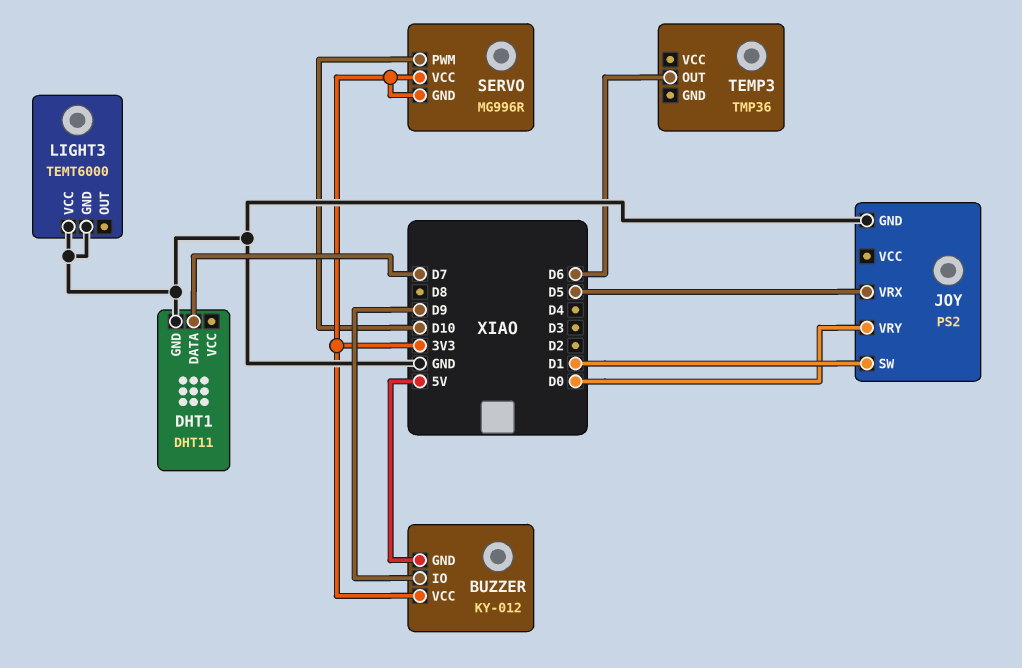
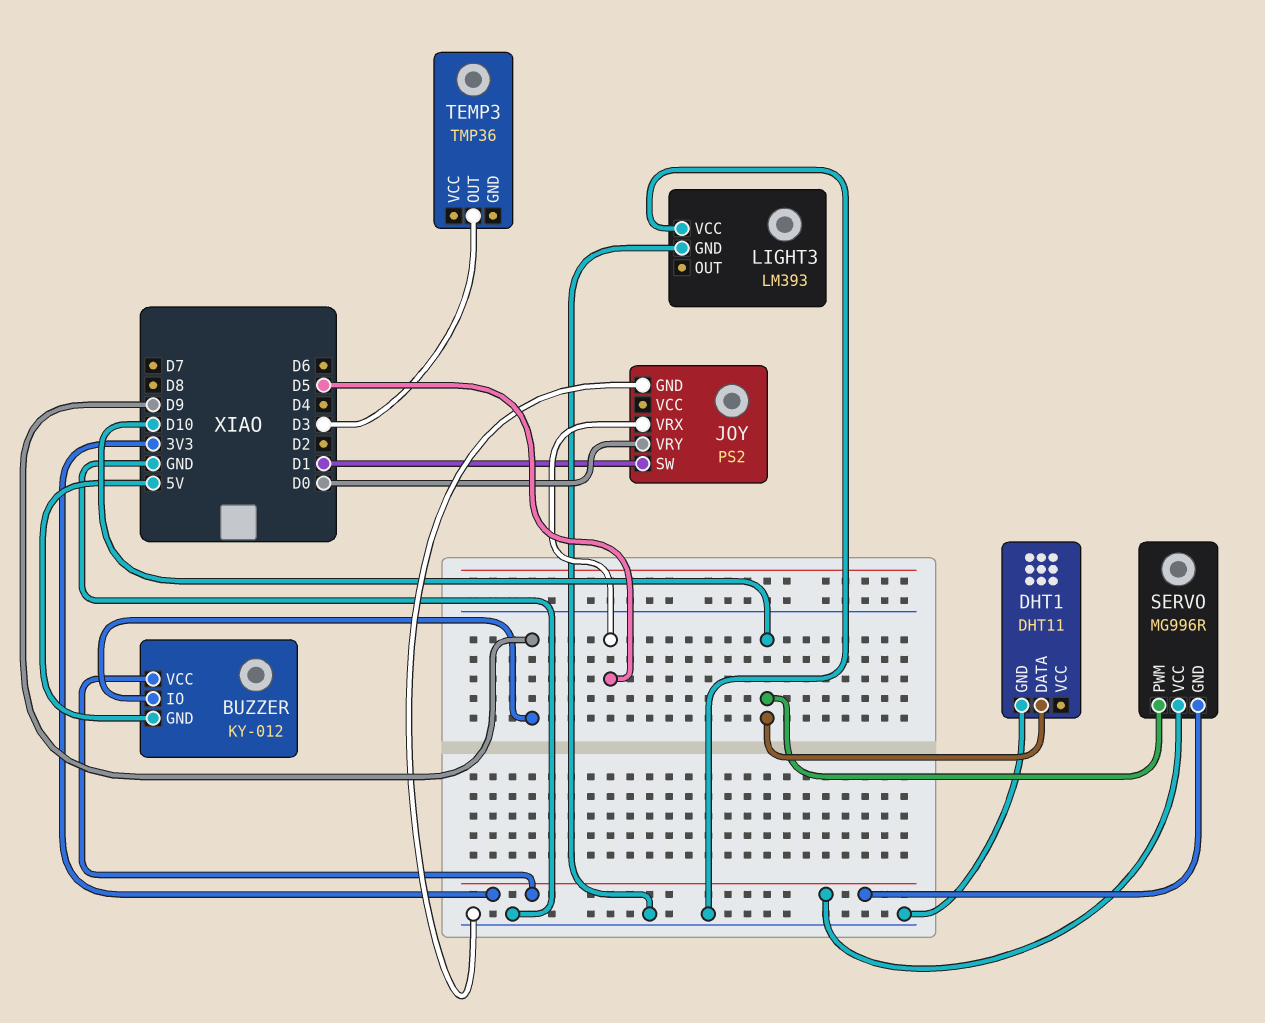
DHT1 pin DATA: D7 -> D10
LIGHT3: TEMT6000 -> LM393
TEMP3 pin OUT: D6 -> D3

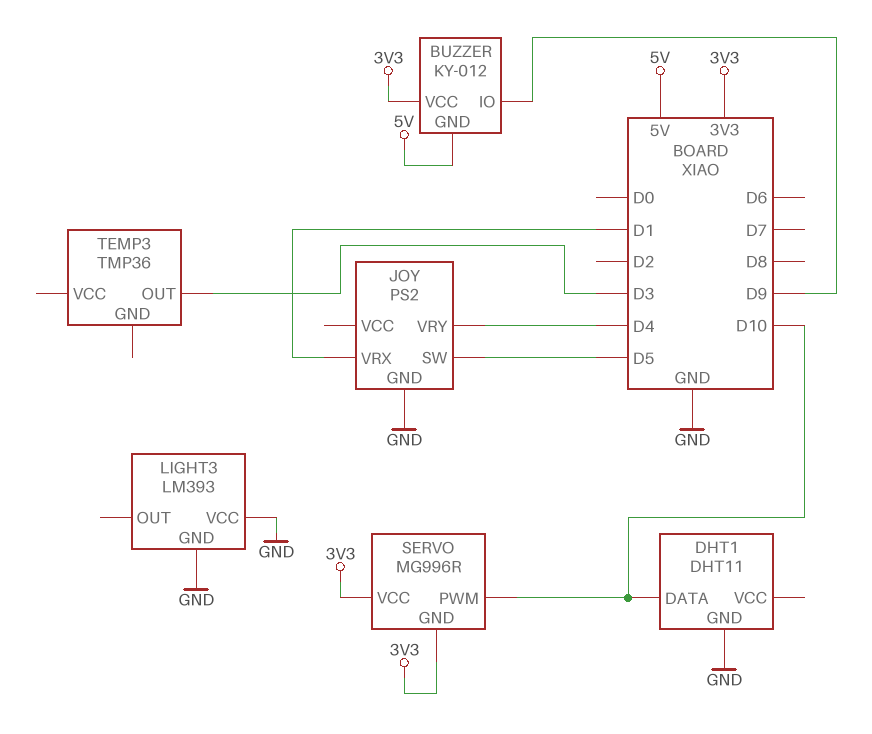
JOY pin SW: D1 -> D5
JOY pin VRX: D5 -> D1
JOY pin VRY: D0 -> D4

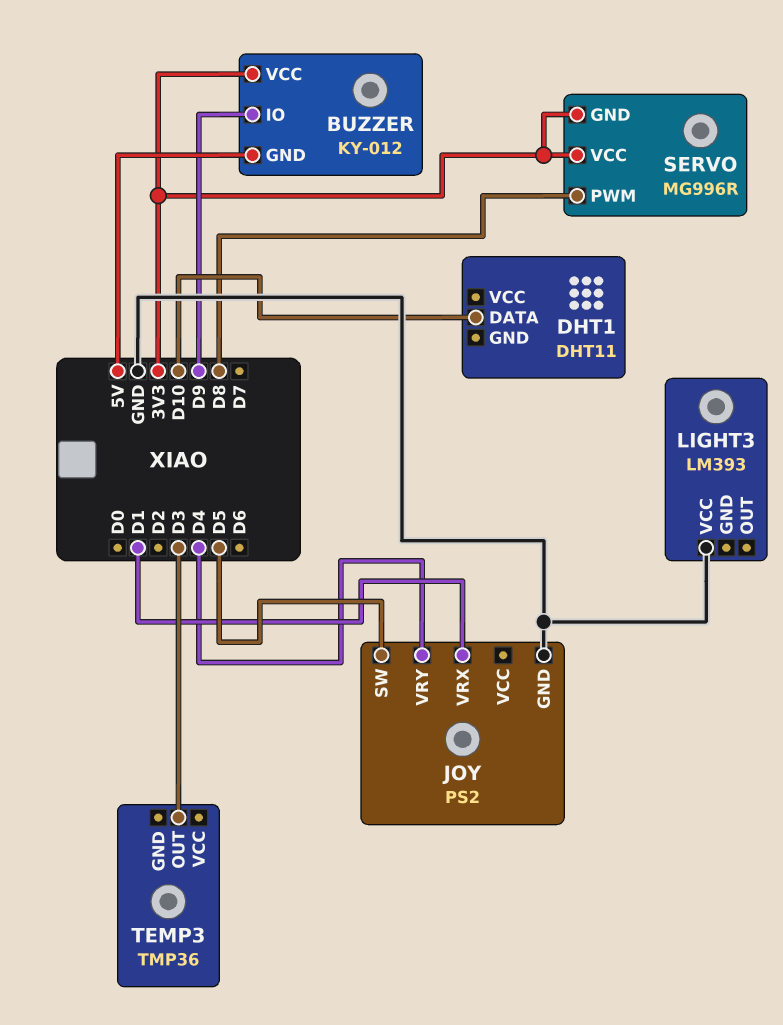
DHT1 pin GND: GND -> none
LIGHT3 pin GND: GND -> none
SERVO pin PWM: D10 -> D8

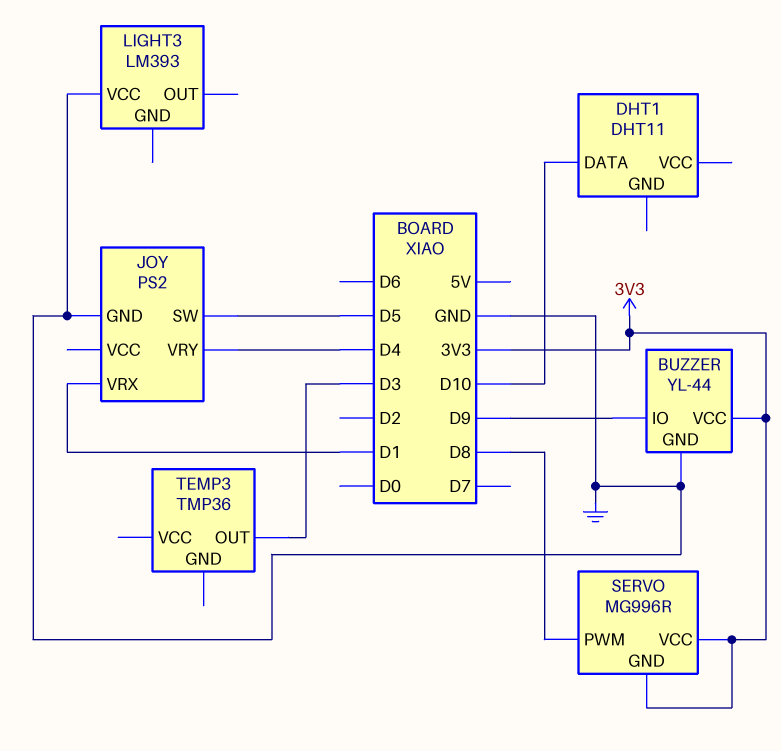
BUZZER: KY-012 -> YL-44
BUZZER pin GND: 5V -> GND

